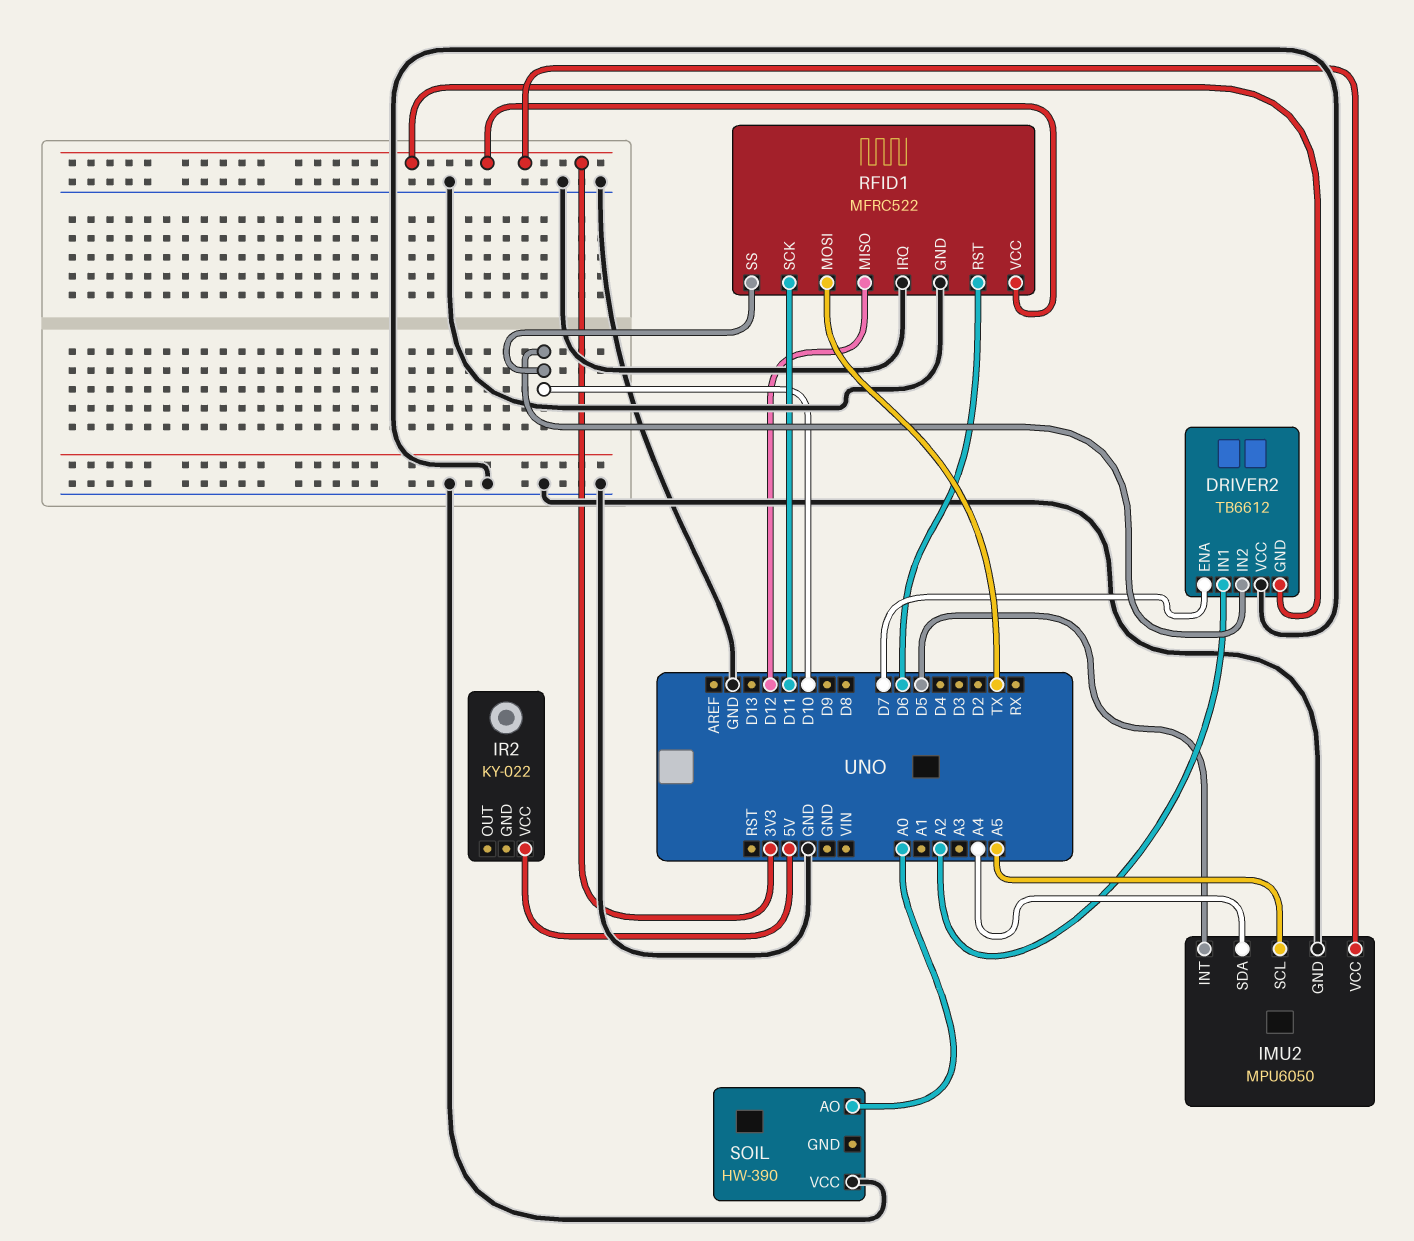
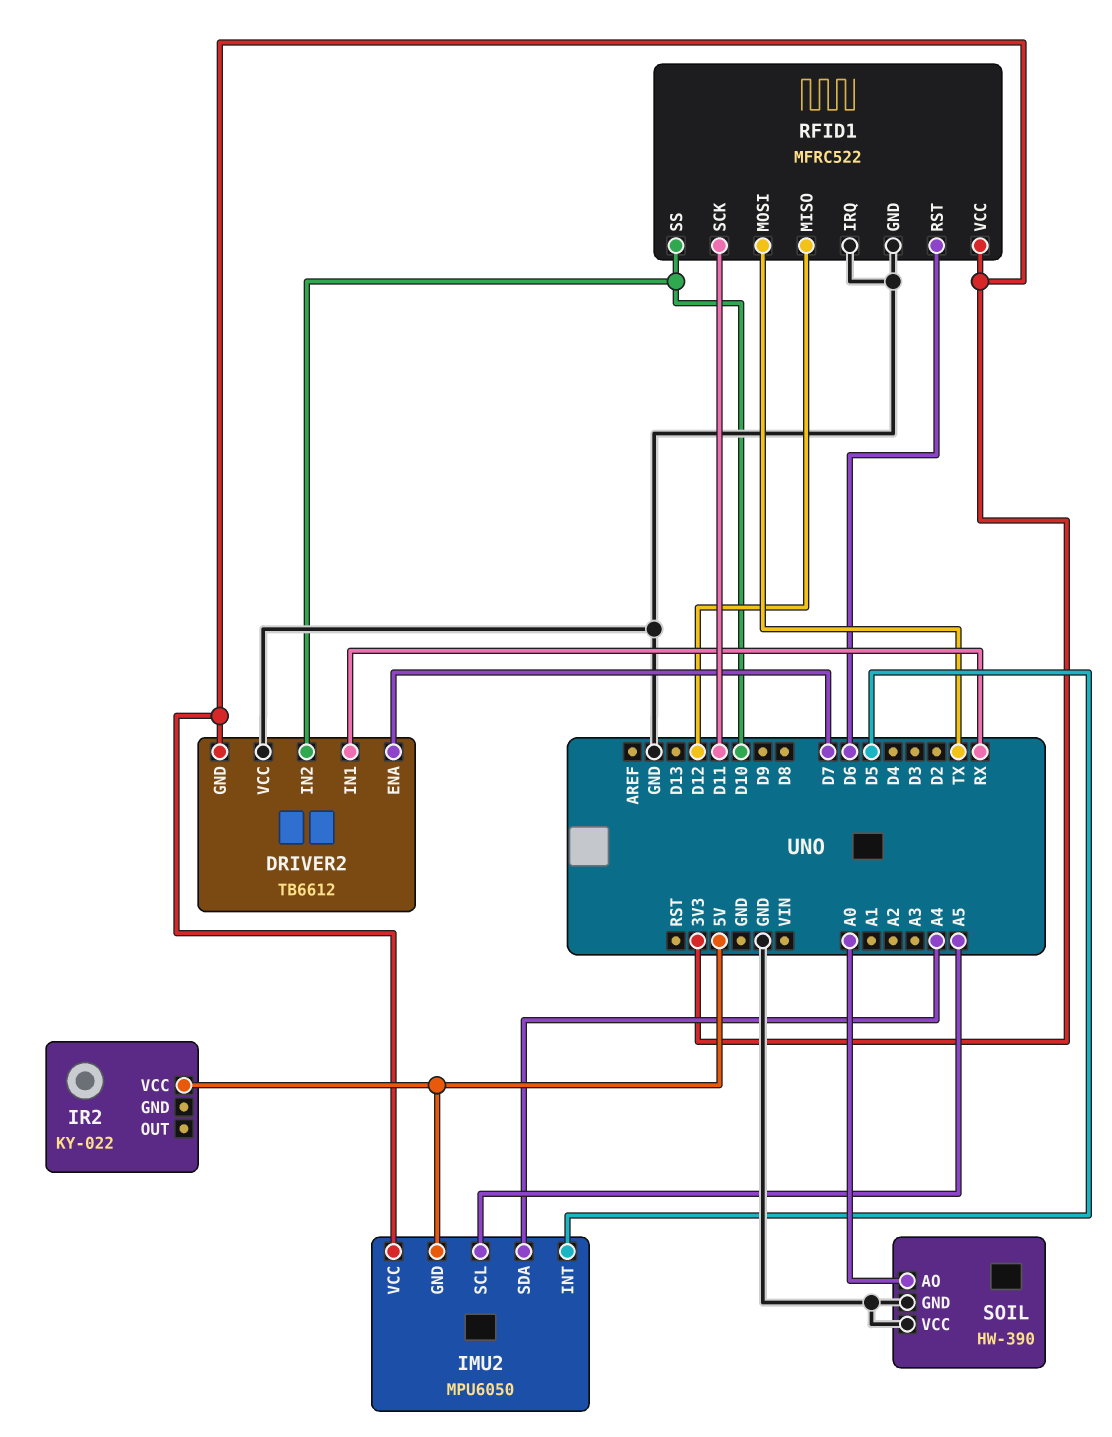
DRIVER2 pin IN1: A2 -> RX
IMU2 pin GND: GND -> 5V
SOIL pin GND: none -> GND

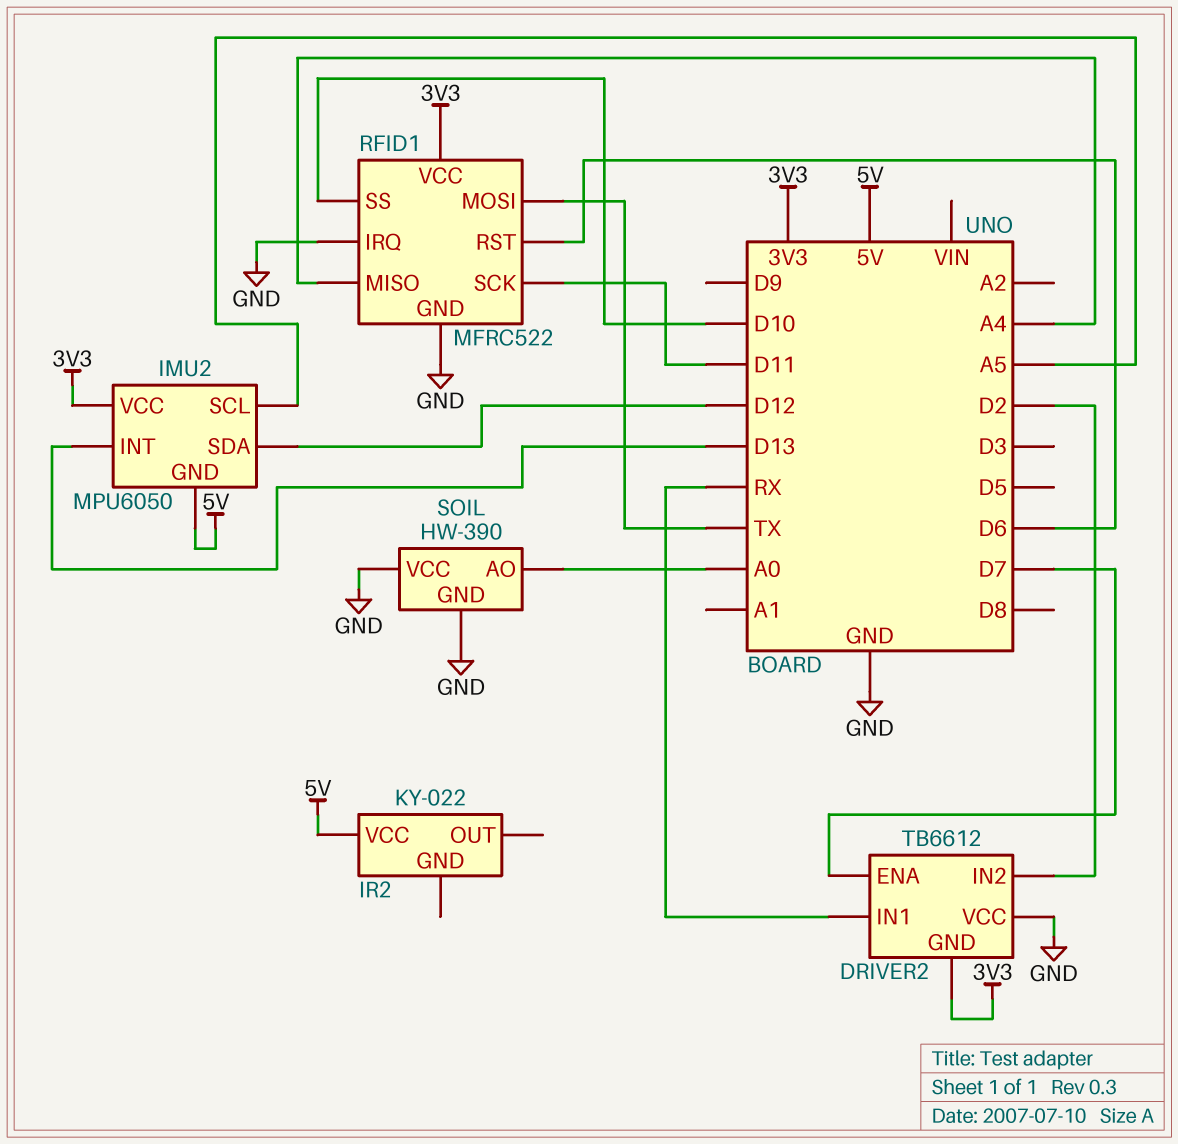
DRIVER2 pin IN2: D10 -> D2
IMU2 pin INT: D5 -> D13
IMU2 pin SDA: A4 -> D12
RFID1 pin MISO: D12 -> A4

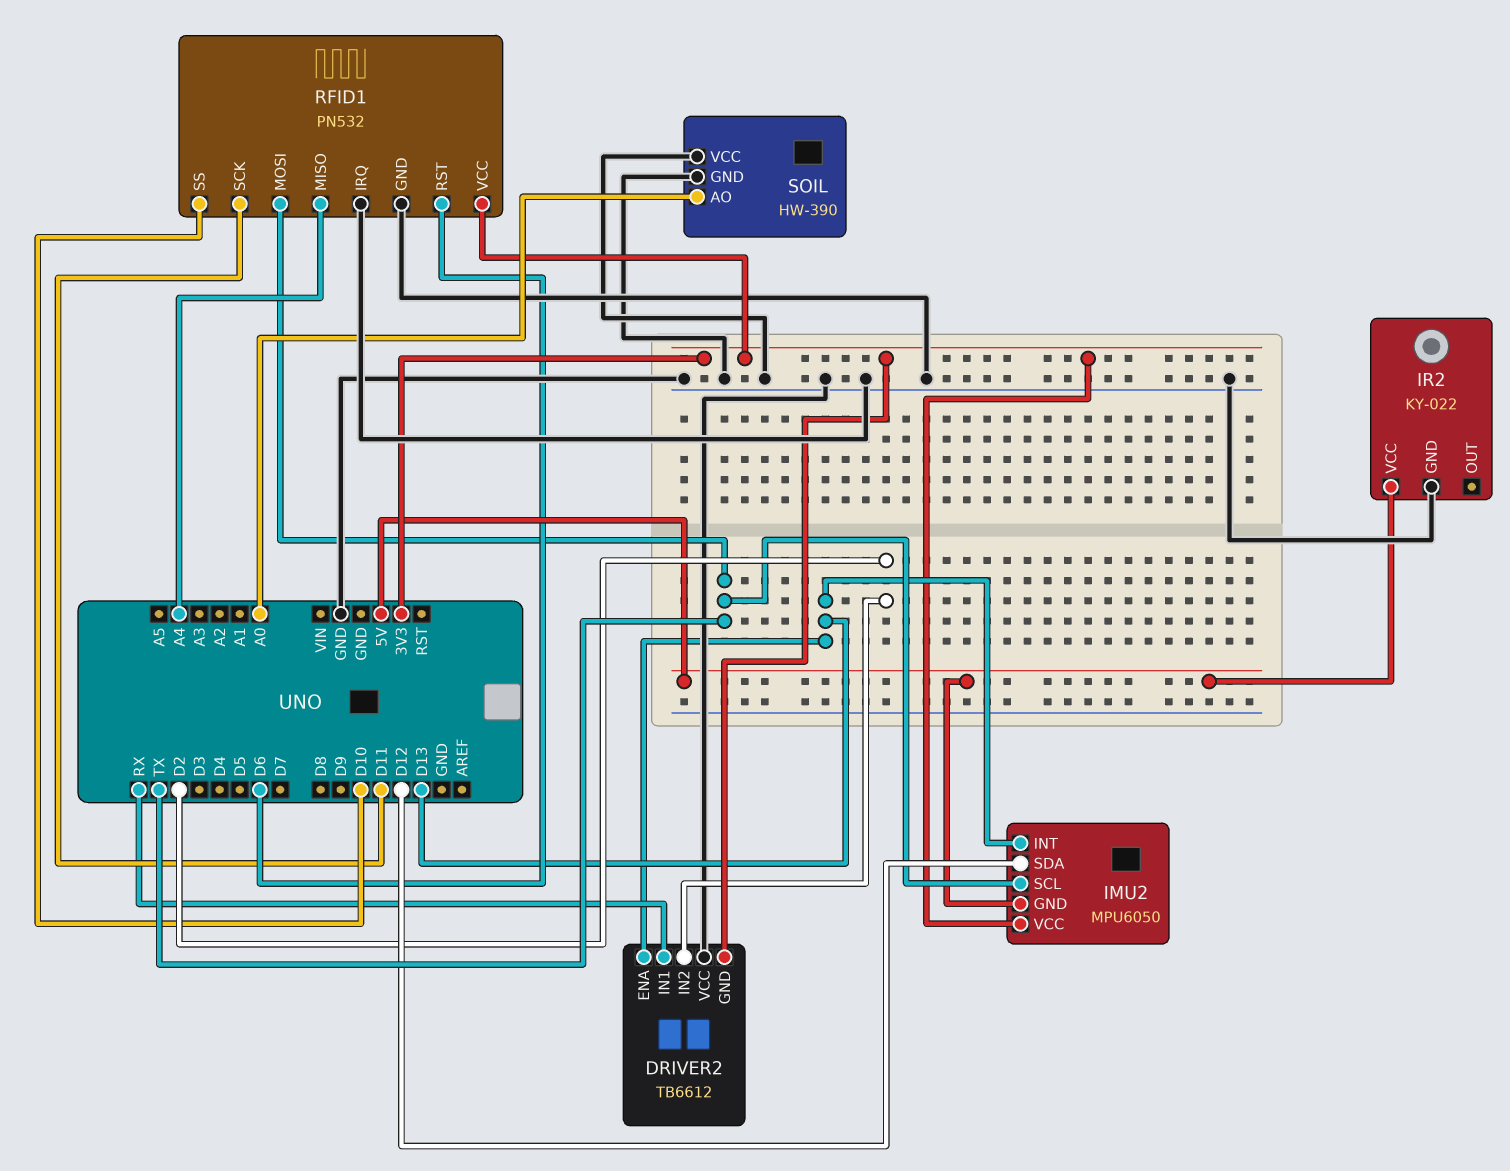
DRIVER2 pin ENA: D7 -> D13
IMU2 pin SCL: A5 -> TX
IR2 pin GND: none -> GND
RFID1: MFRC522 -> PN532

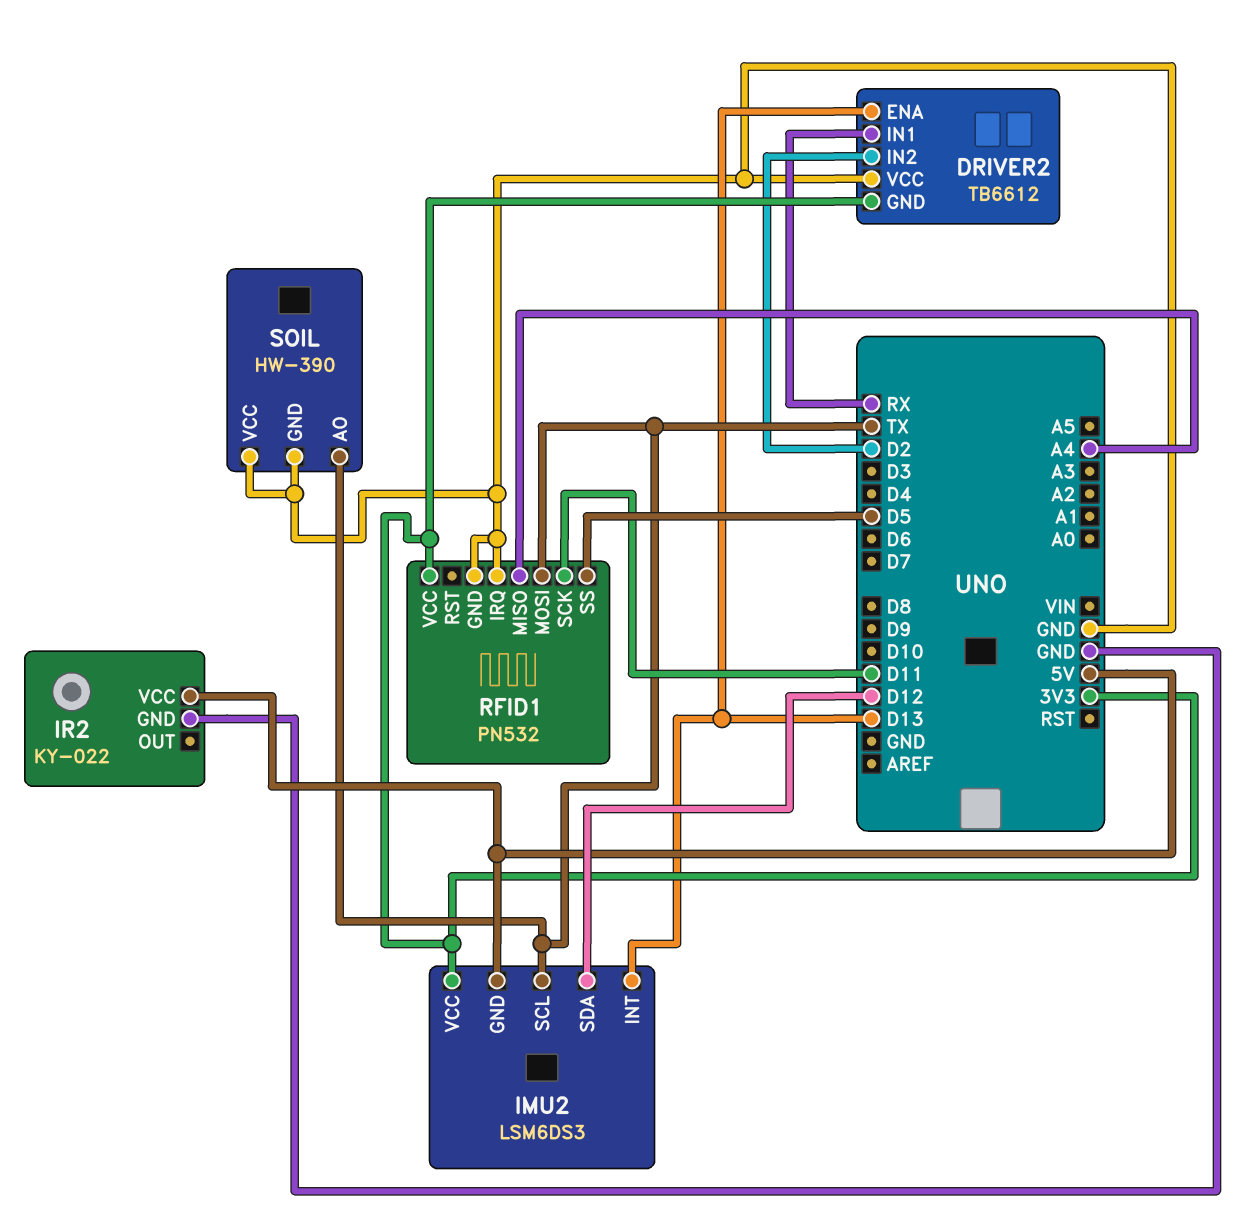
IMU2: MPU6050 -> LSM6DS3
RFID1 pin RST: D6 -> none
RFID1 pin SS: D10 -> D5
SOIL pin AO: A0 -> TX

